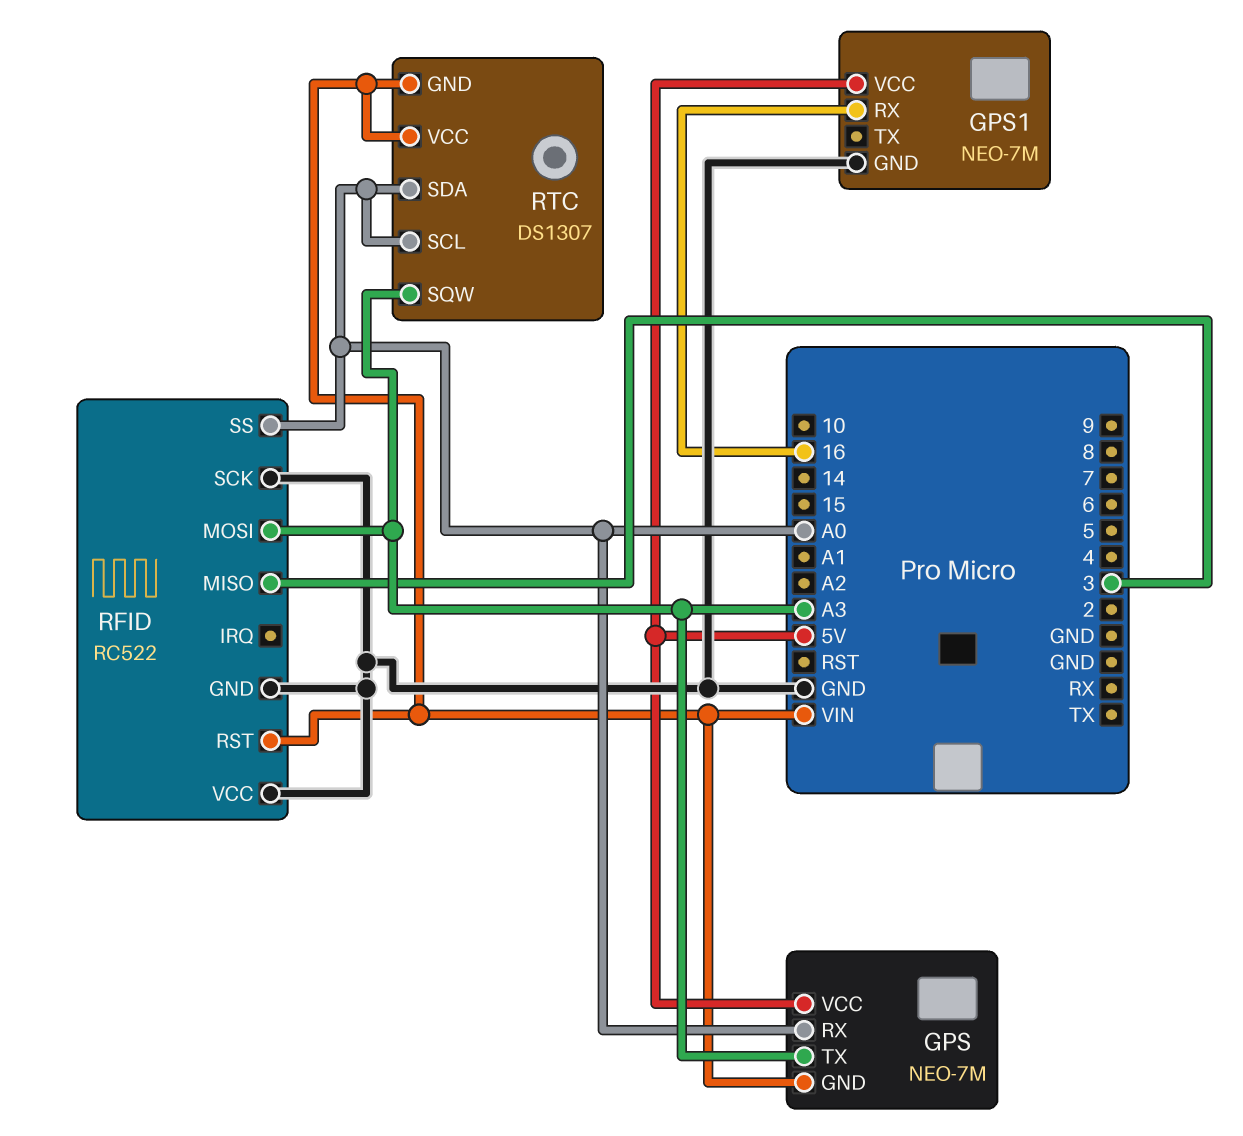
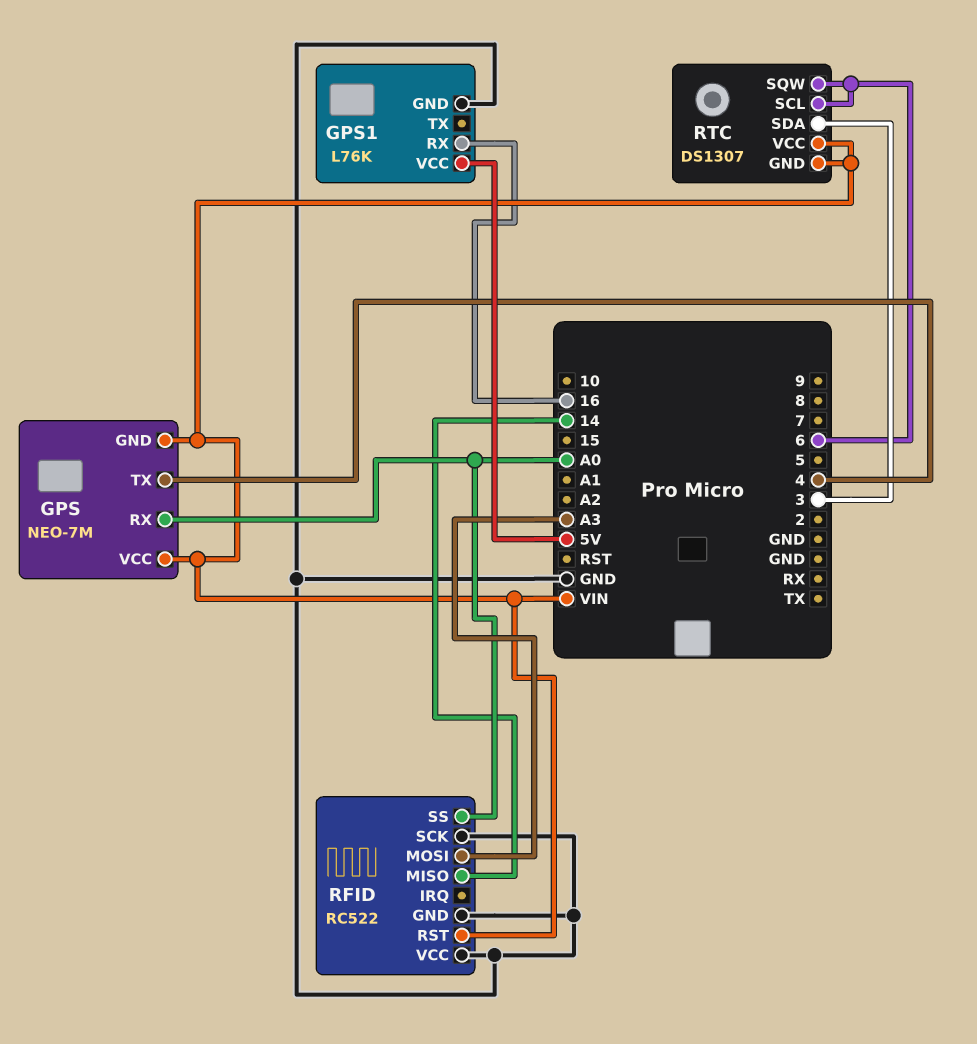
GPS pin TX: A3 -> 4
GPS pin VCC: 5V -> VIN
GPS1: NEO-7M -> L76K
RFID pin MISO: 3 -> 14
RTC pin SCL: A0 -> 6
RTC pin SDA: A0 -> 3
RTC pin SQW: A3 -> 6

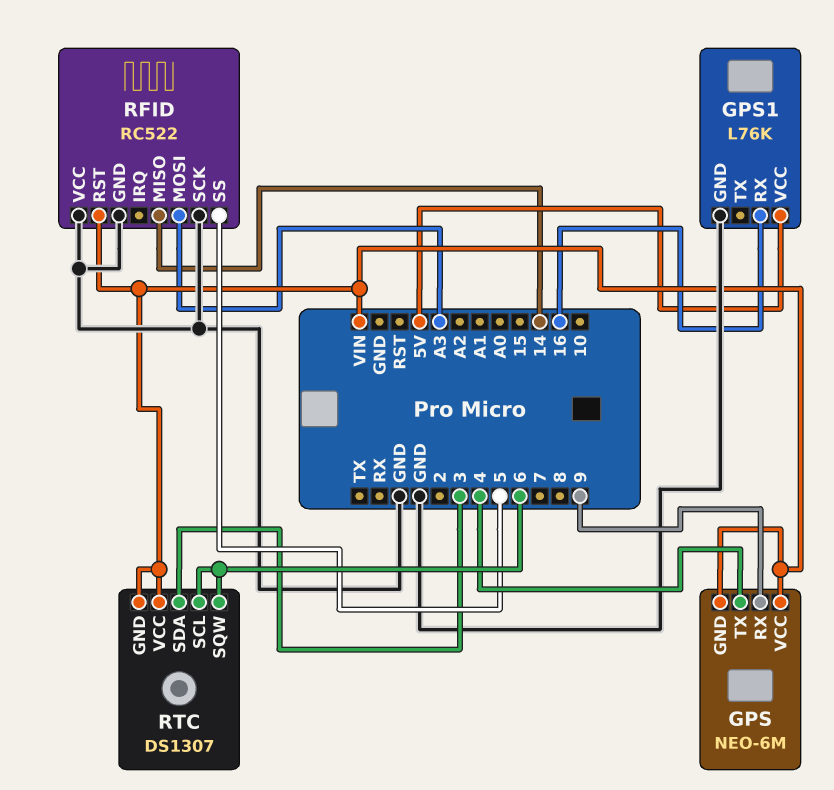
GPS: NEO-7M -> NEO-6M
GPS pin RX: A0 -> 9
RFID pin SS: A0 -> 5

